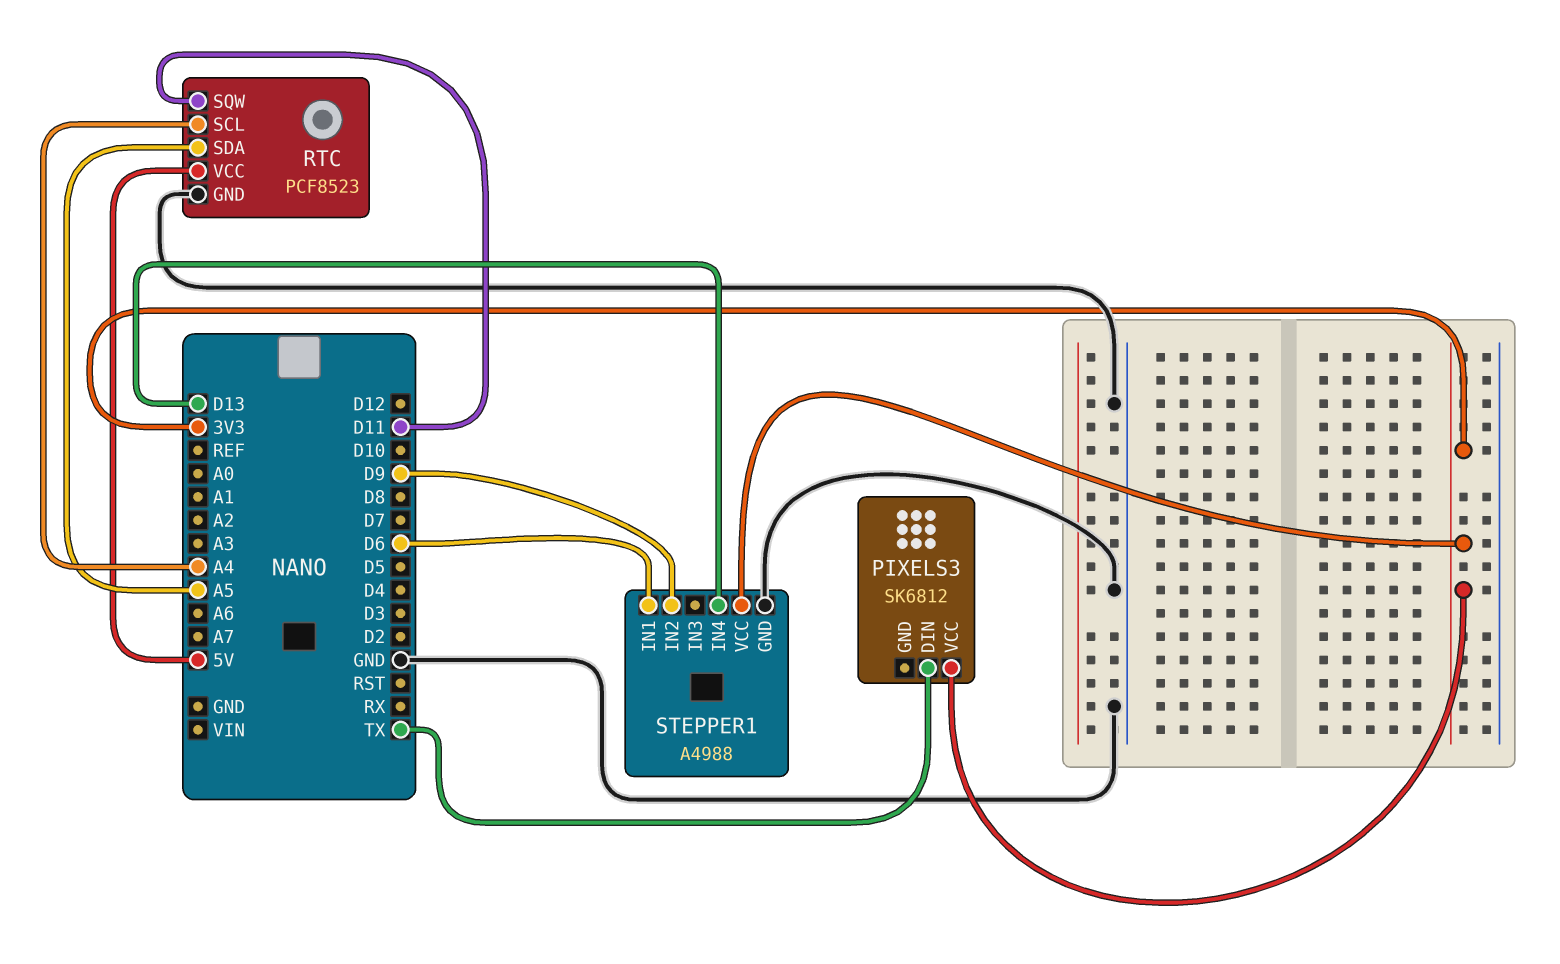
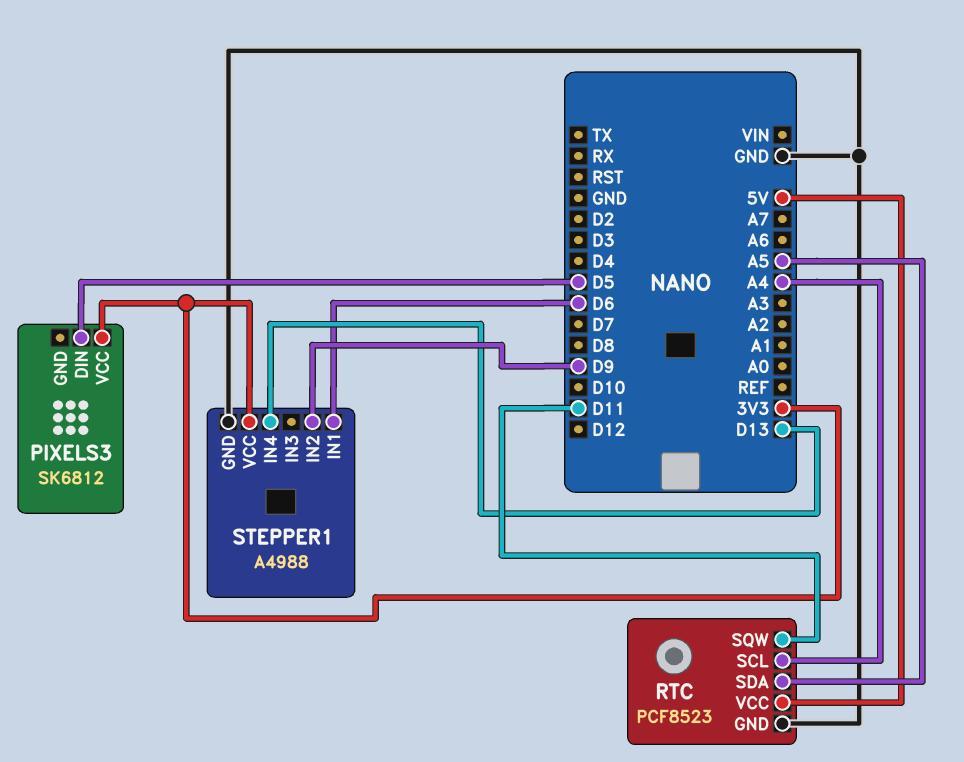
PIXELS3 pin DIN: TX -> D5

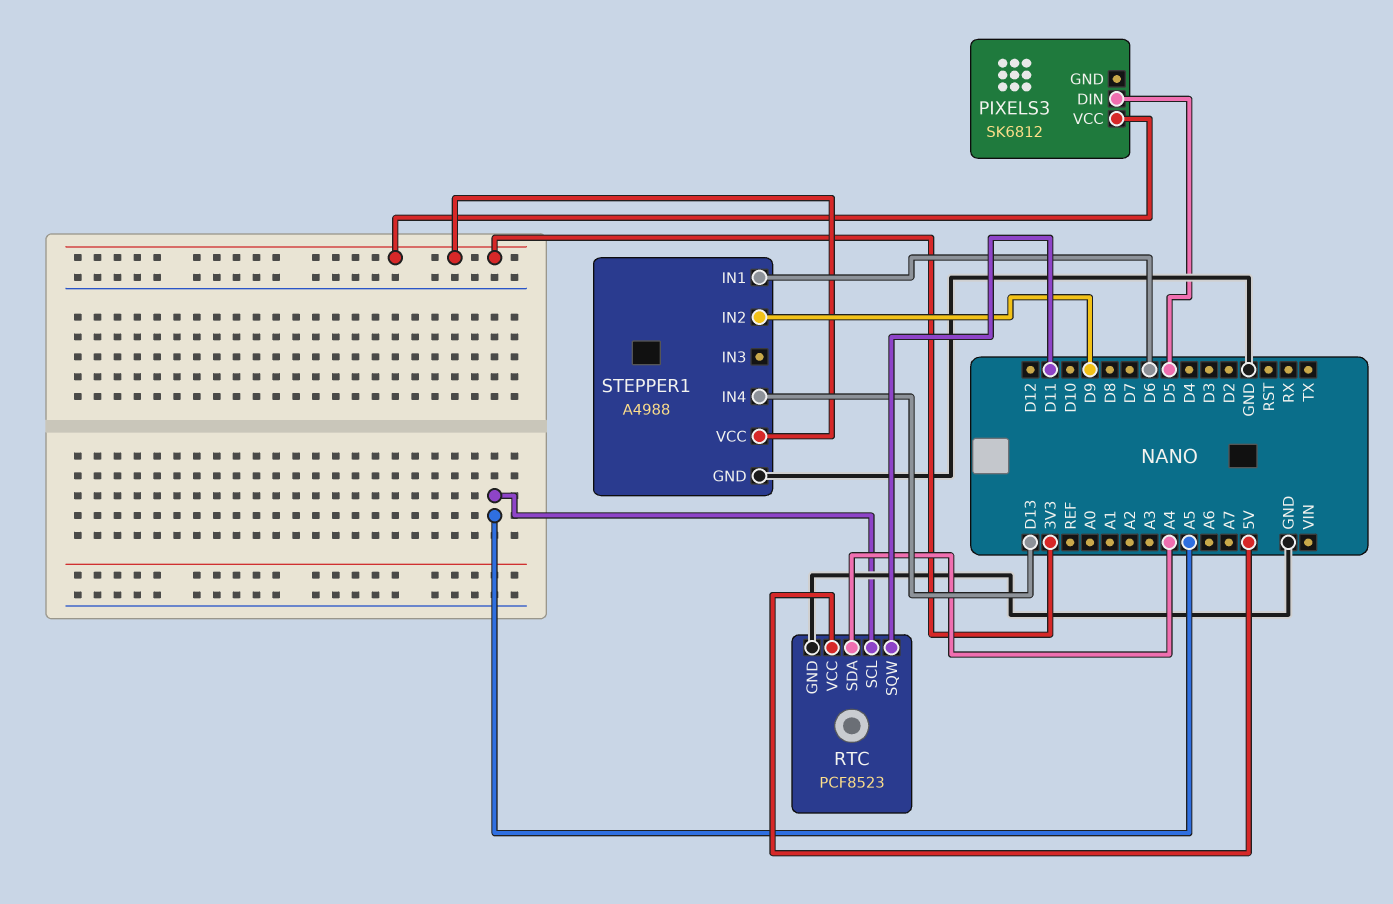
RTC pin SCL: A4 -> A5
RTC pin SDA: A5 -> A4

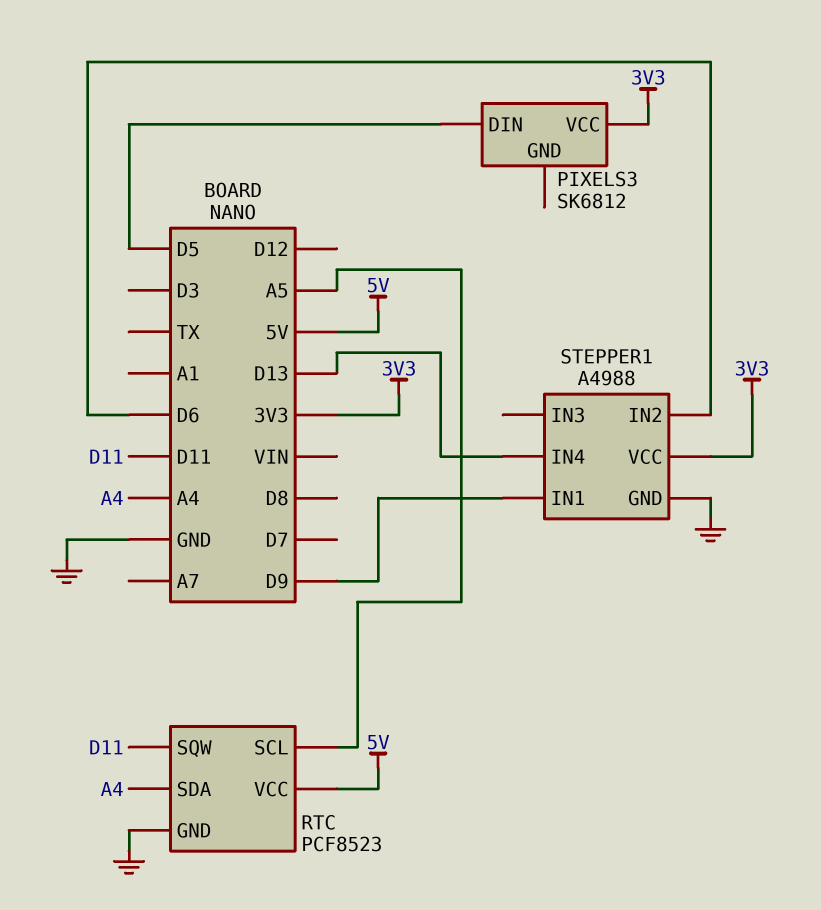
STEPPER1 pin IN1: D6 -> D9
STEPPER1 pin IN2: D9 -> D6

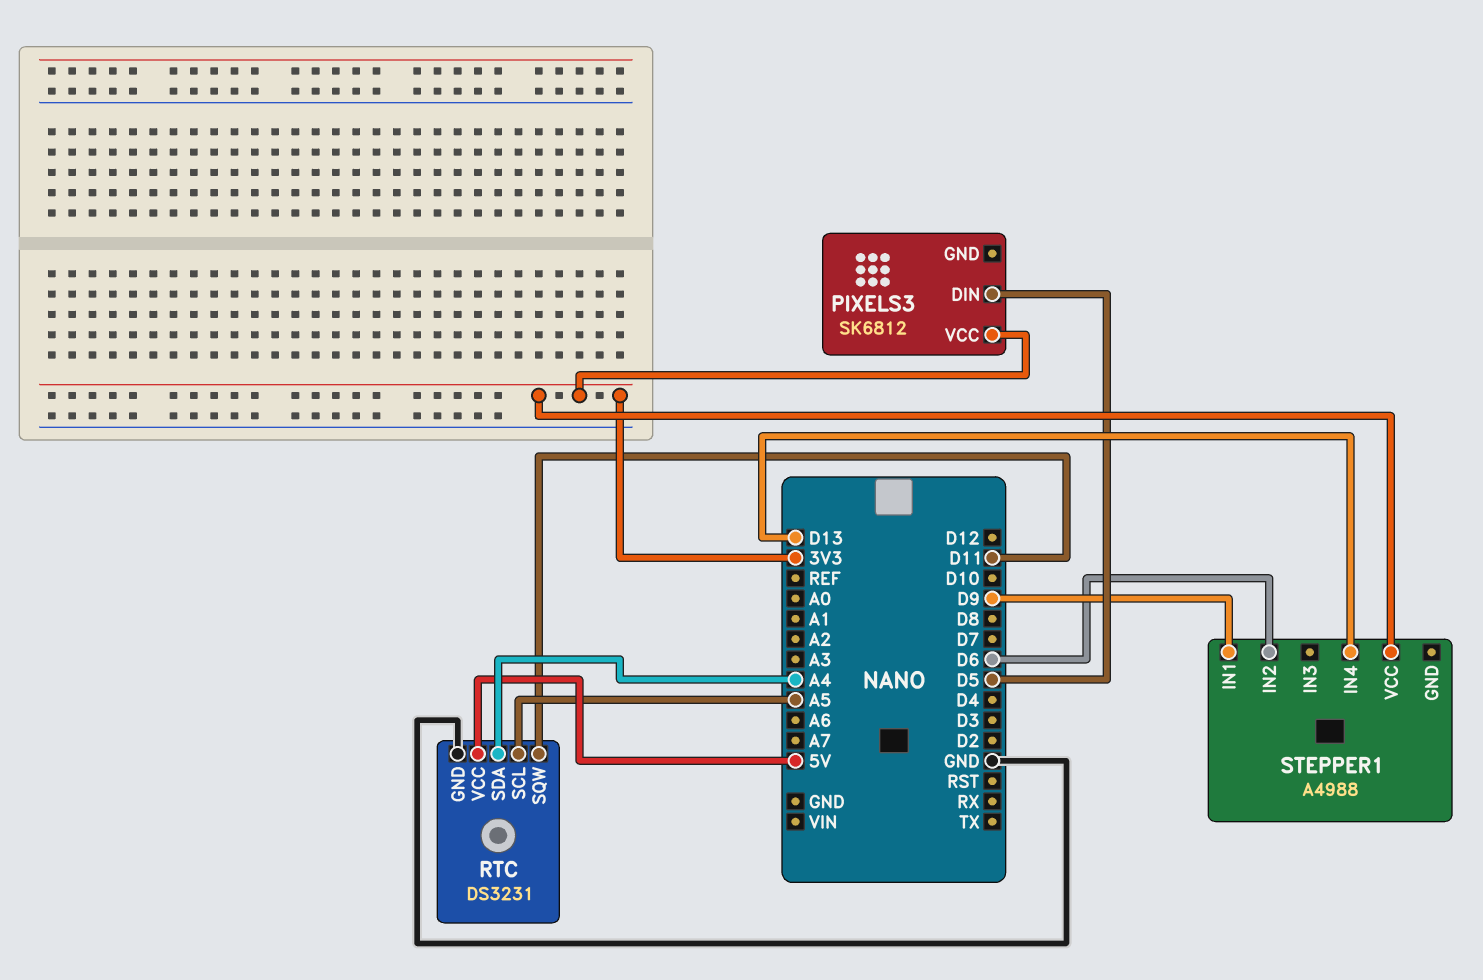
RTC: PCF8523 -> DS3231
STEPPER1 pin GND: GND -> none

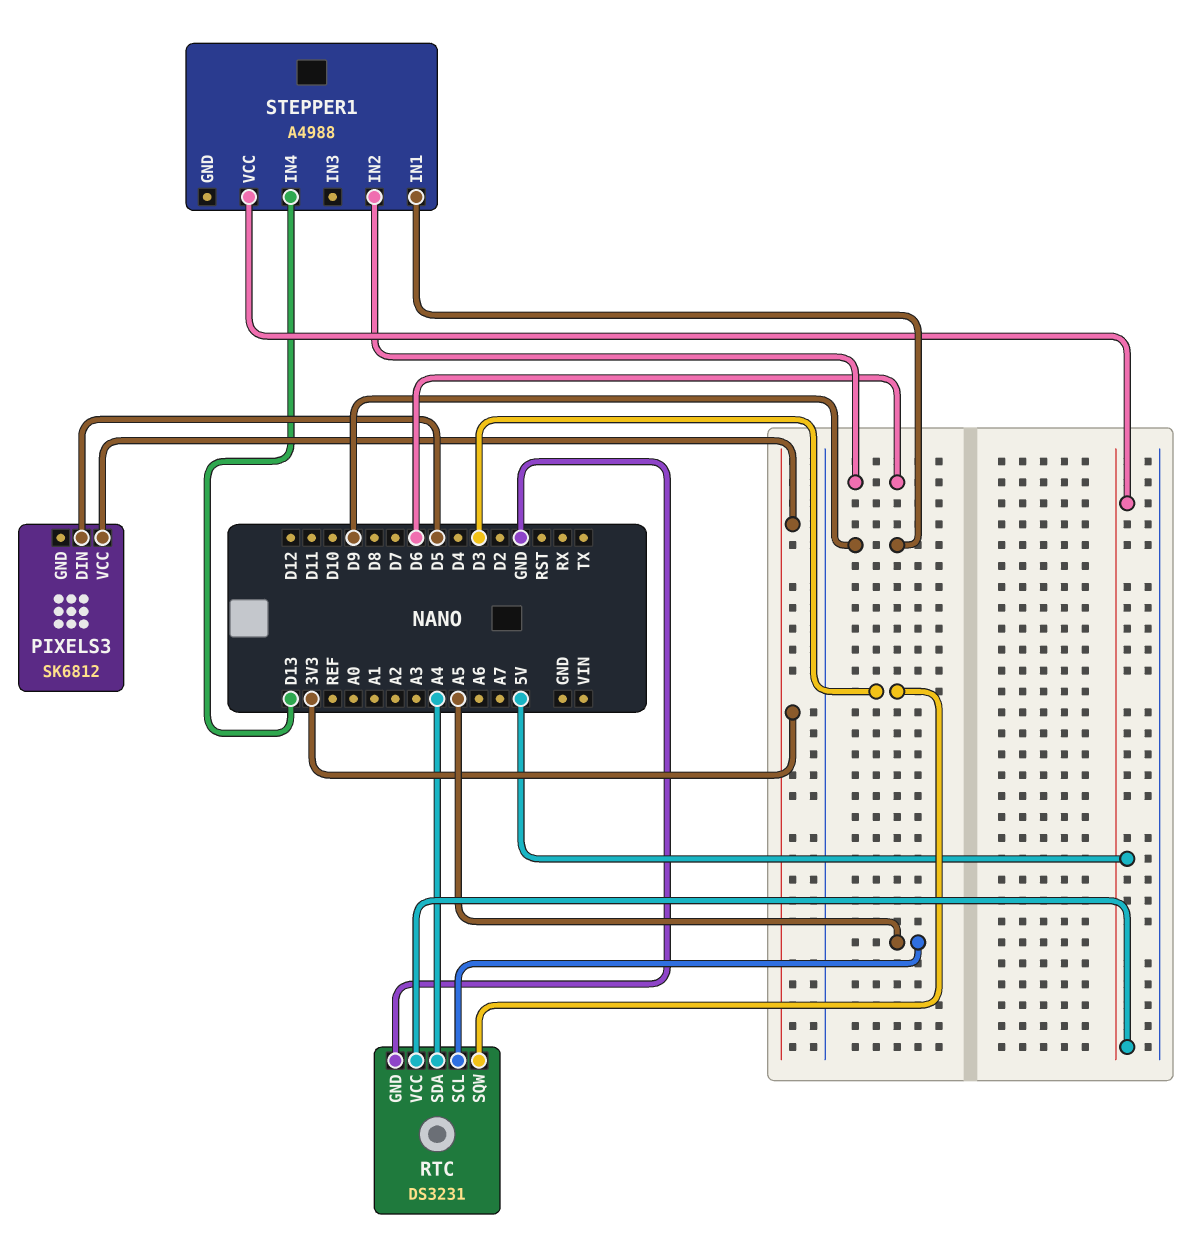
RTC pin SQW: D11 -> D3
STEPPER1 pin VCC: 3V3 -> 5V

